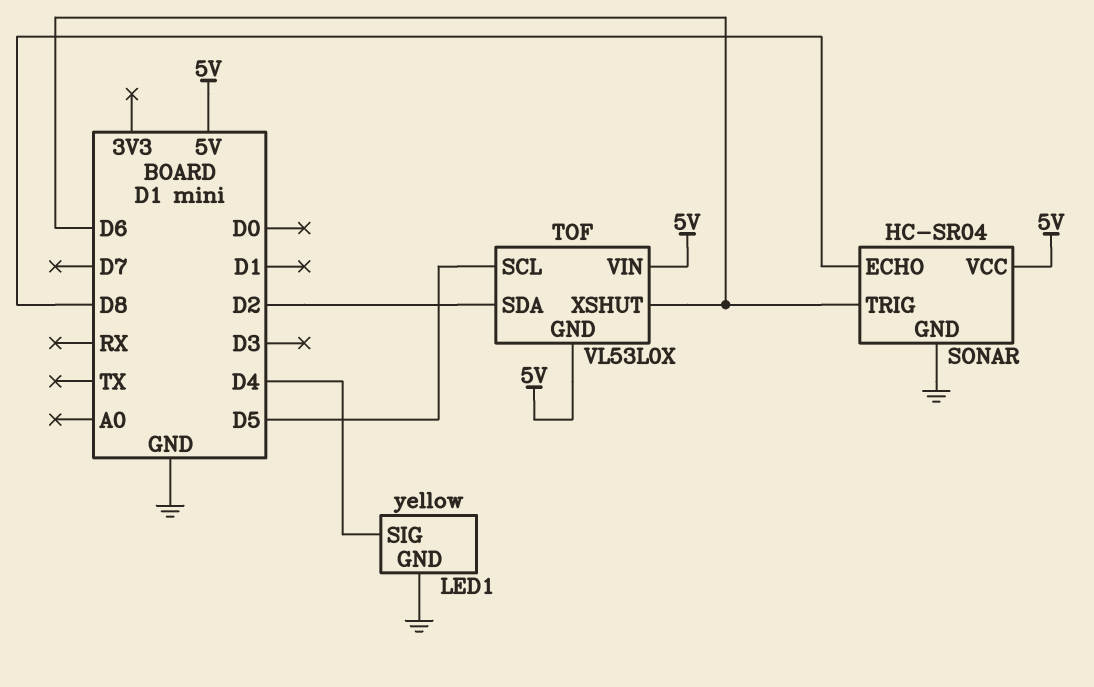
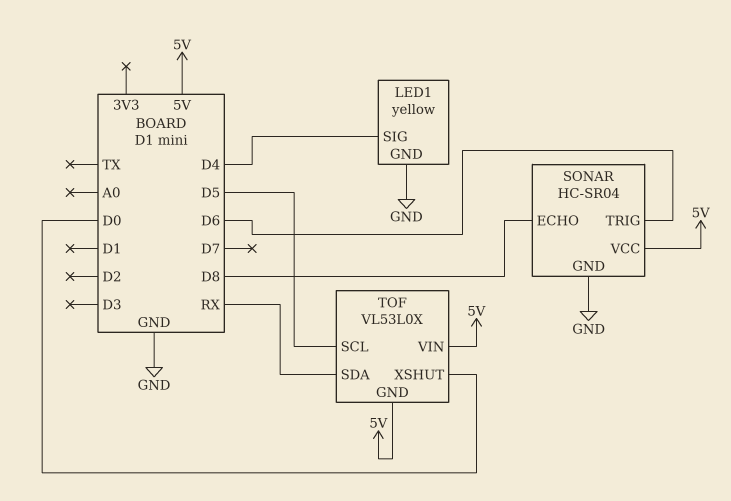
TOF pin SDA: D2 -> RX
TOF pin XSHUT: D6 -> D0

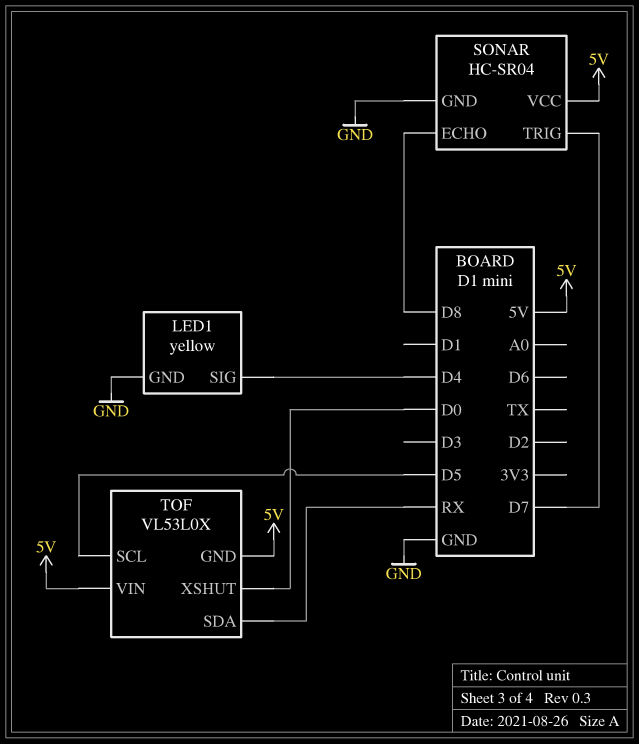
SONAR pin TRIG: D6 -> D7

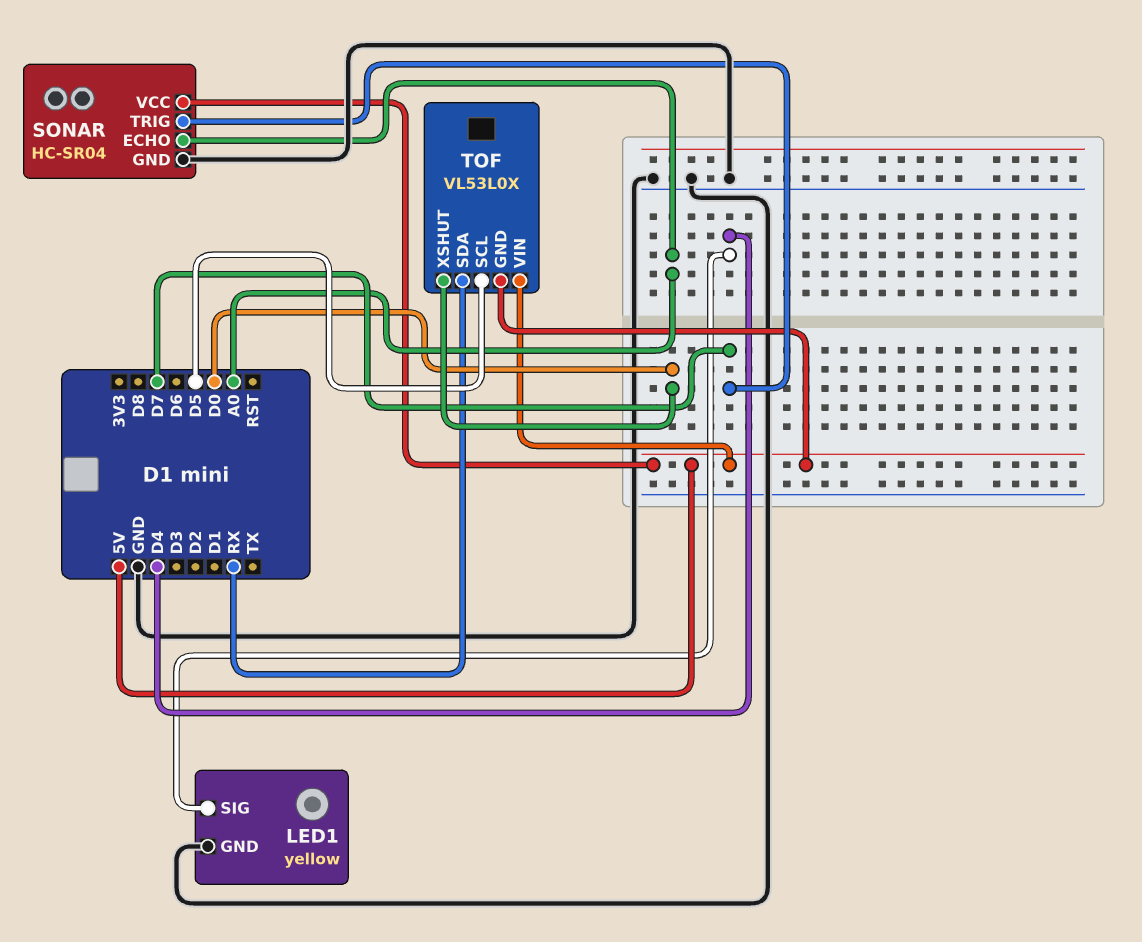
SONAR pin ECHO: D8 -> A0

